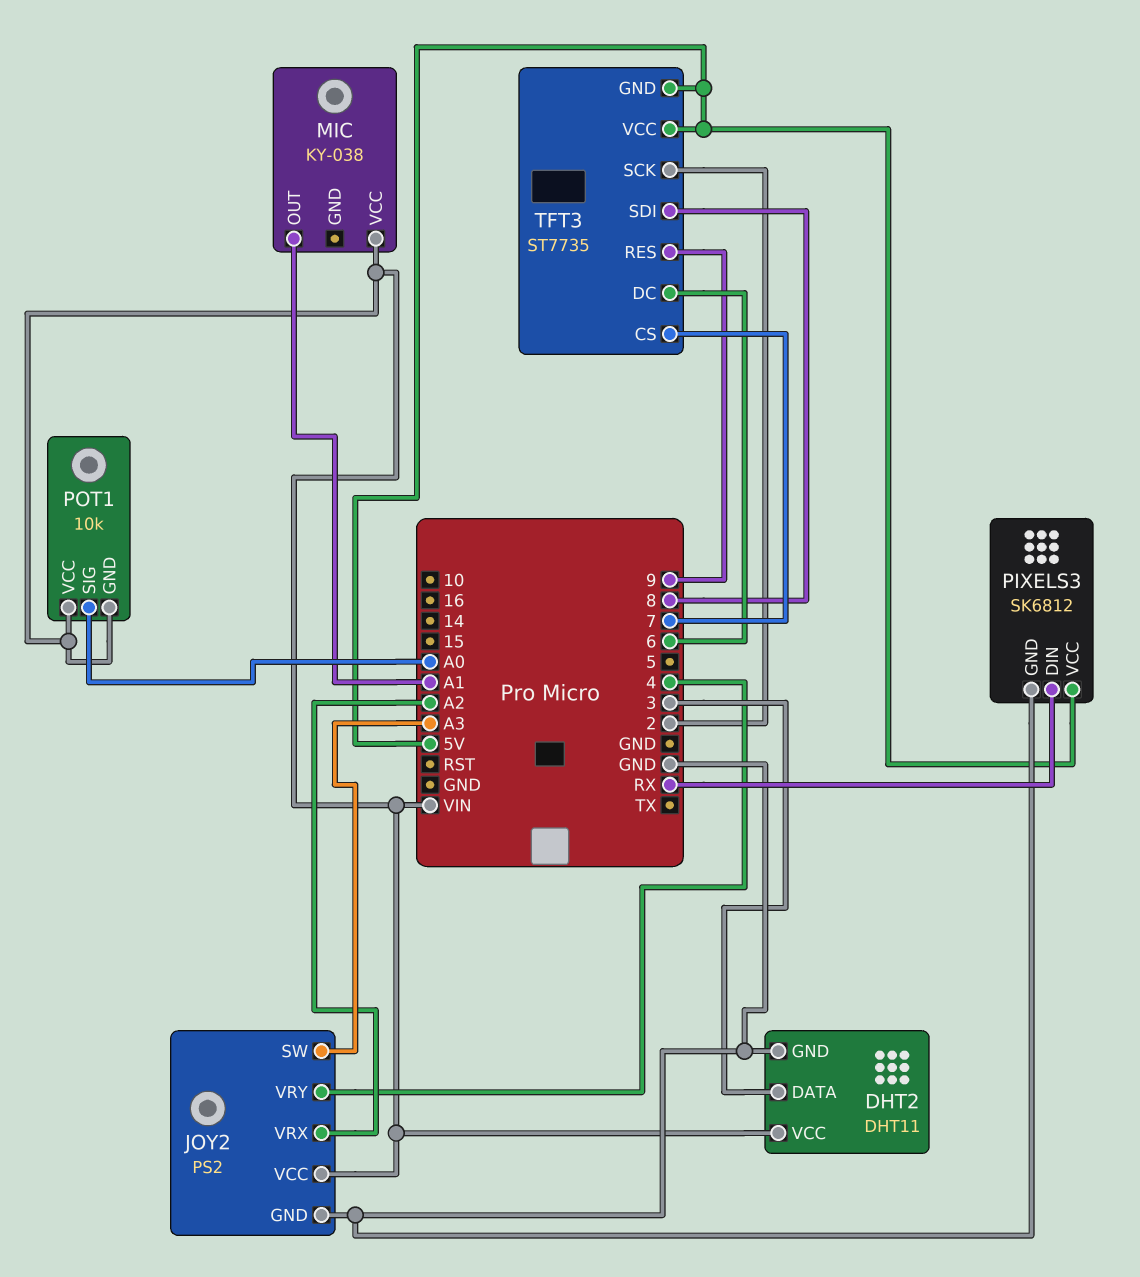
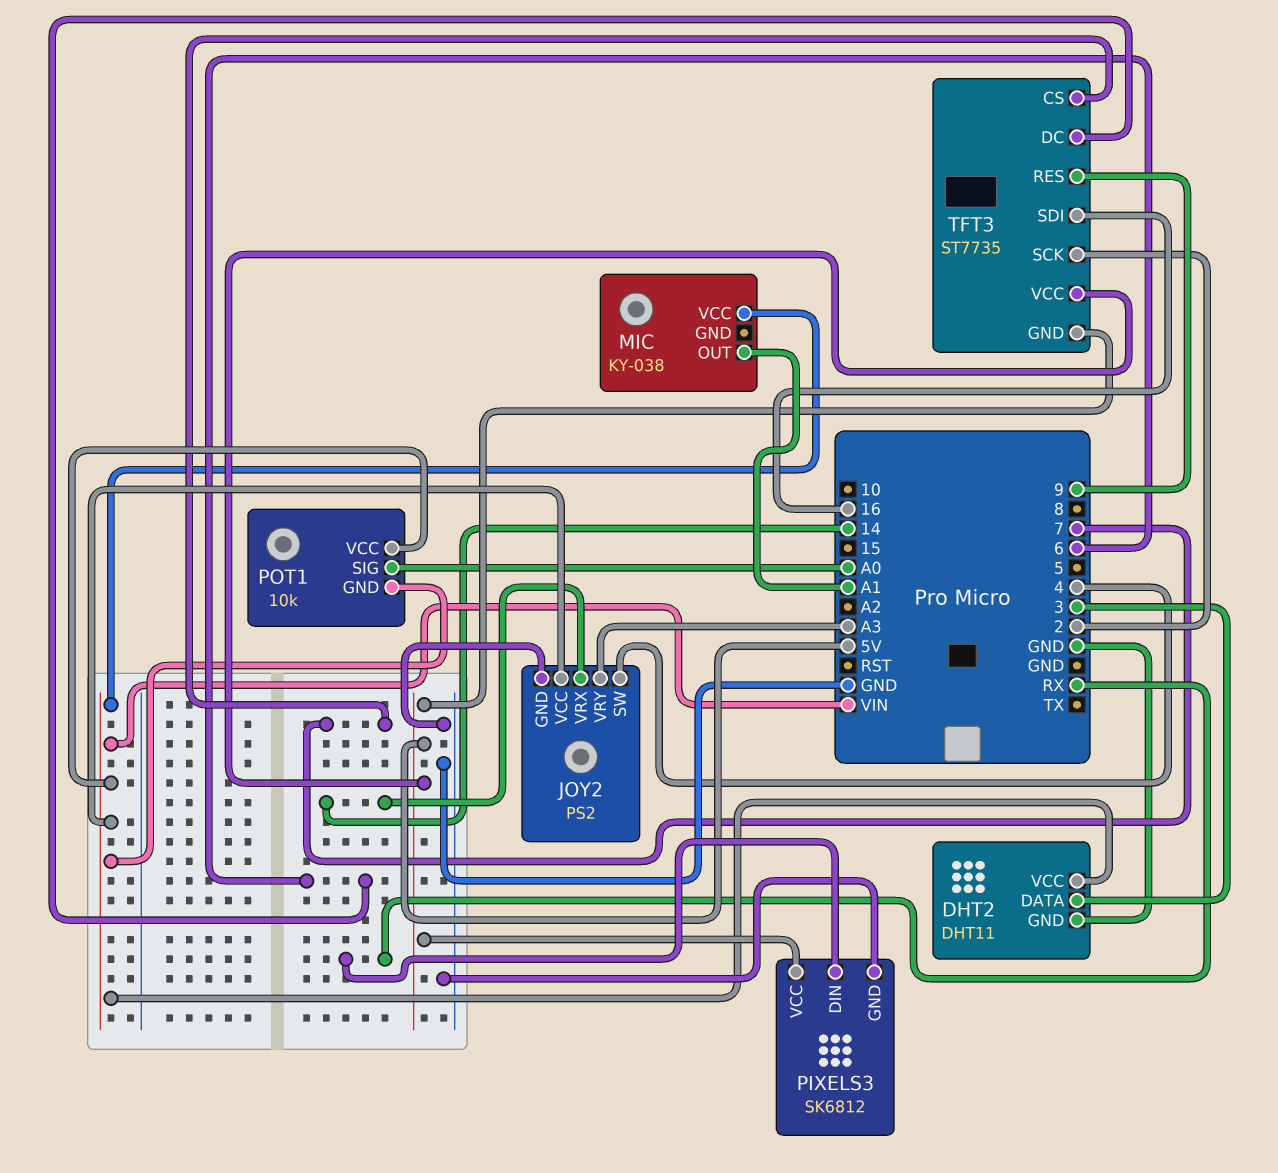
JOY2 pin SW: A3 -> 4
JOY2 pin VRX: A2 -> 14
JOY2 pin VRY: 4 -> A3
TFT3 pin SDI: 8 -> 16

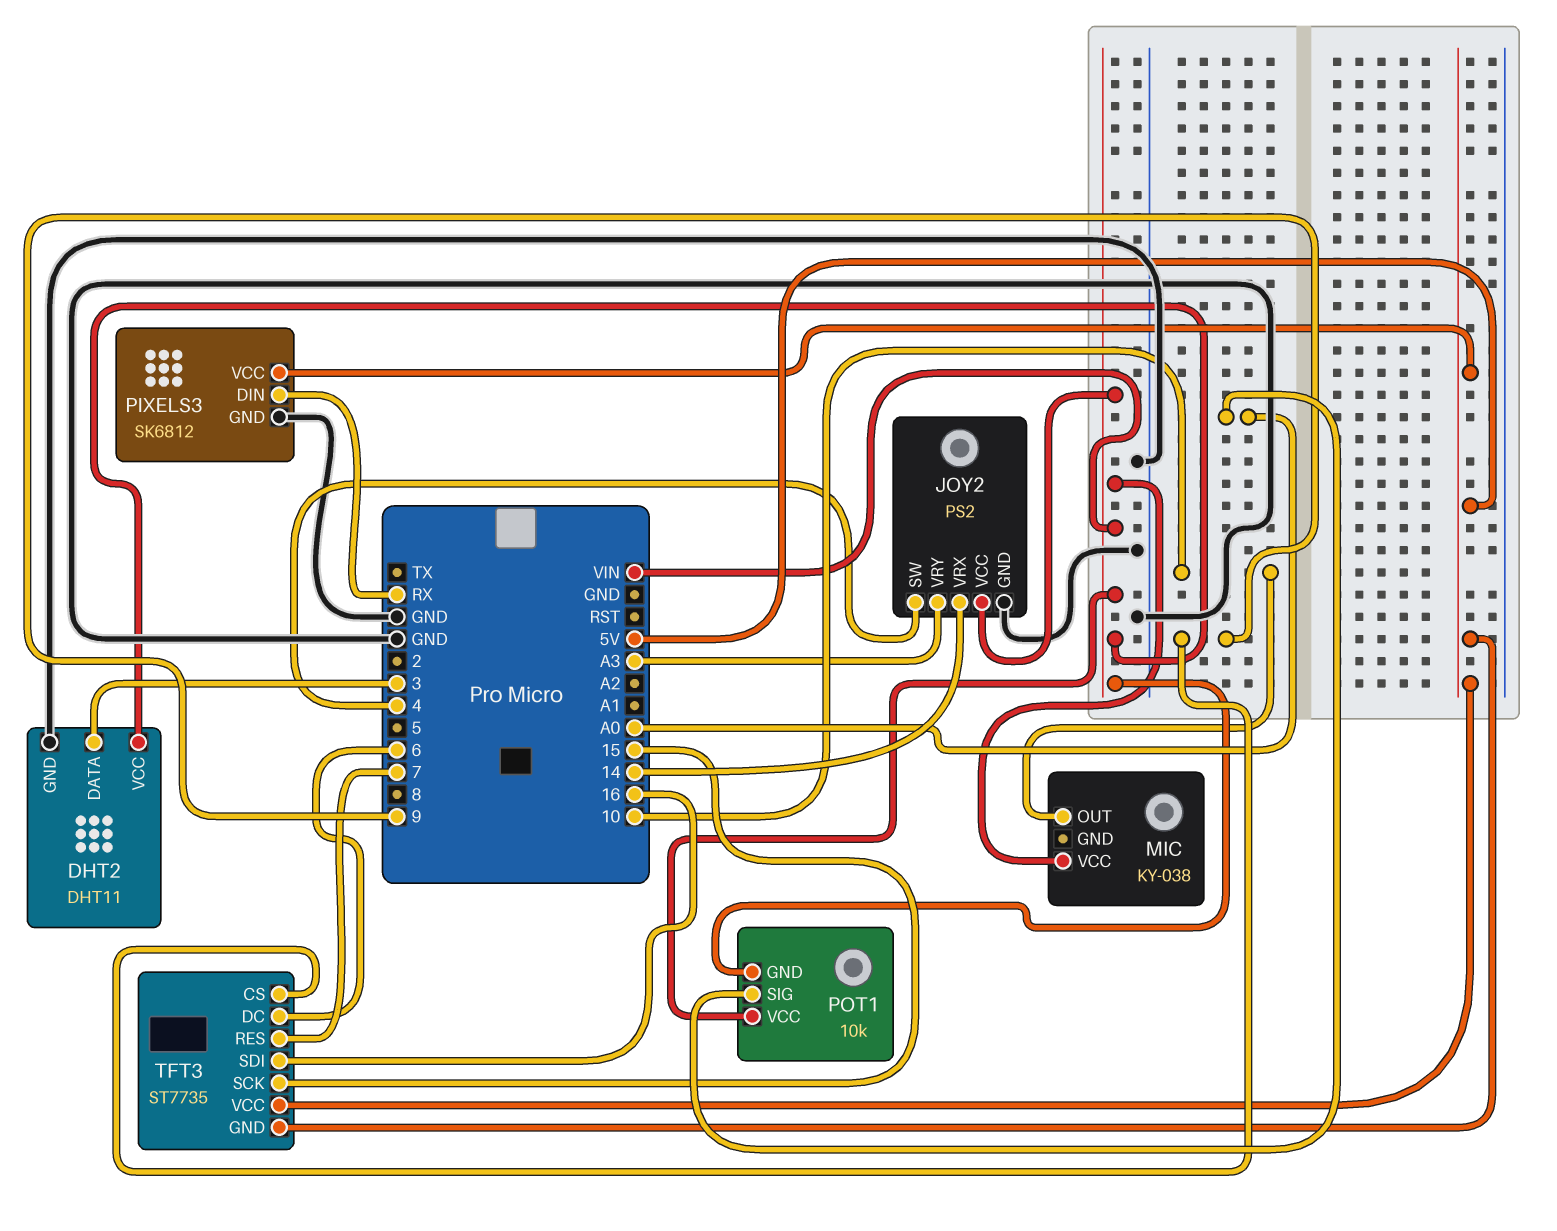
MIC pin OUT: A1 -> 10
TFT3 pin CS: 7 -> 9
TFT3 pin RES: 9 -> 7
TFT3 pin SCK: 2 -> 15

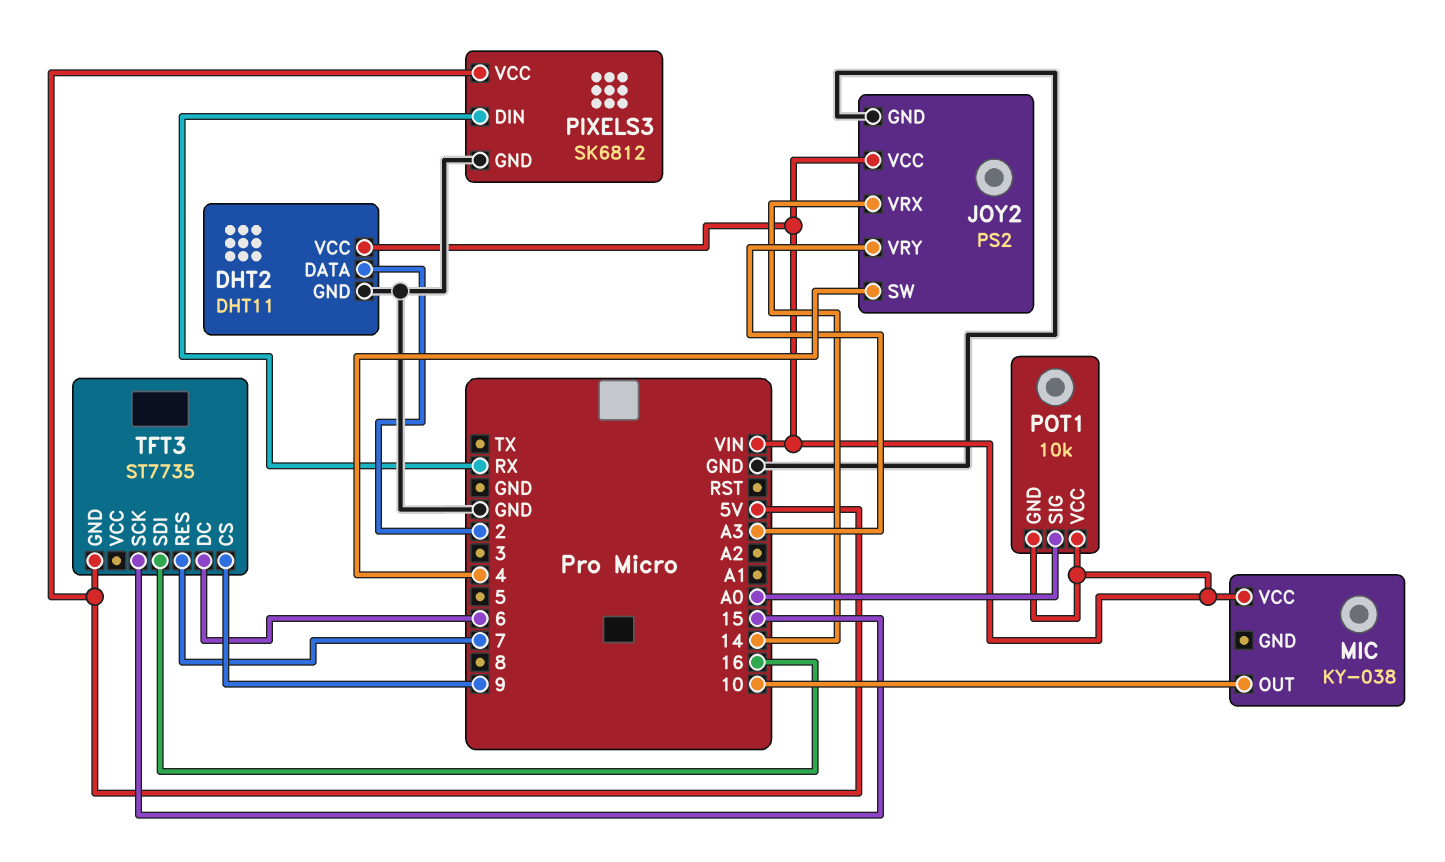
DHT2 pin DATA: 3 -> 2
TFT3 pin VCC: 5V -> none

